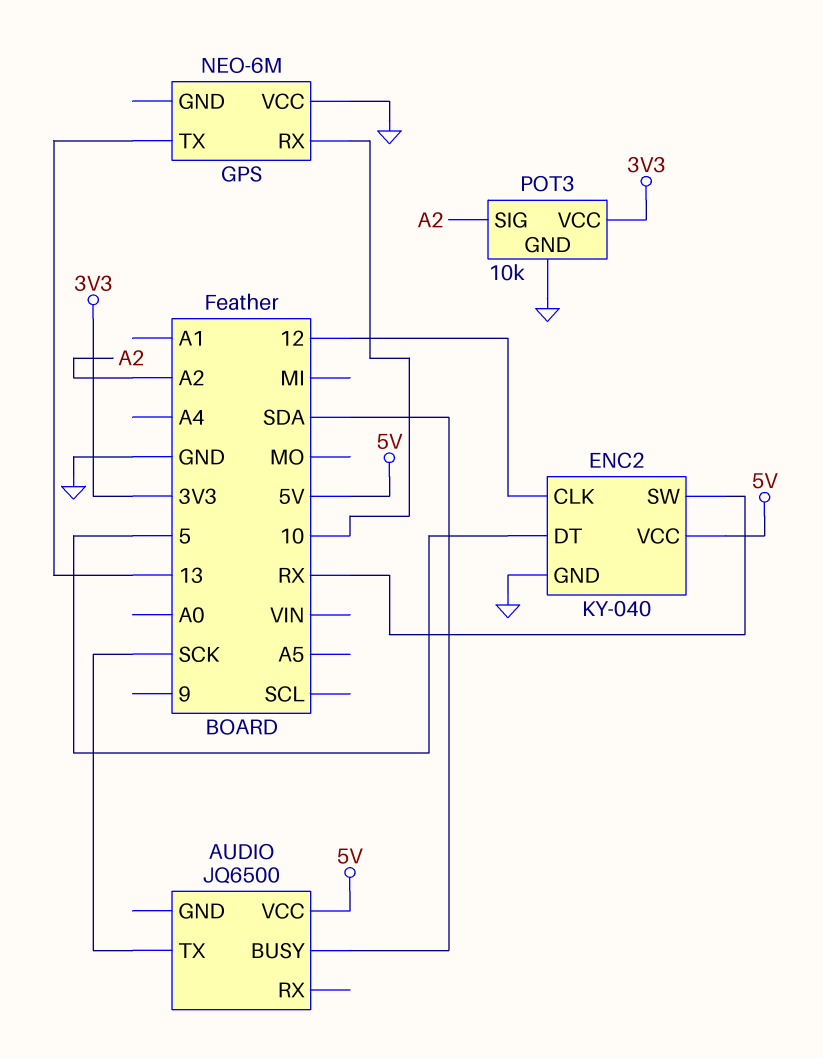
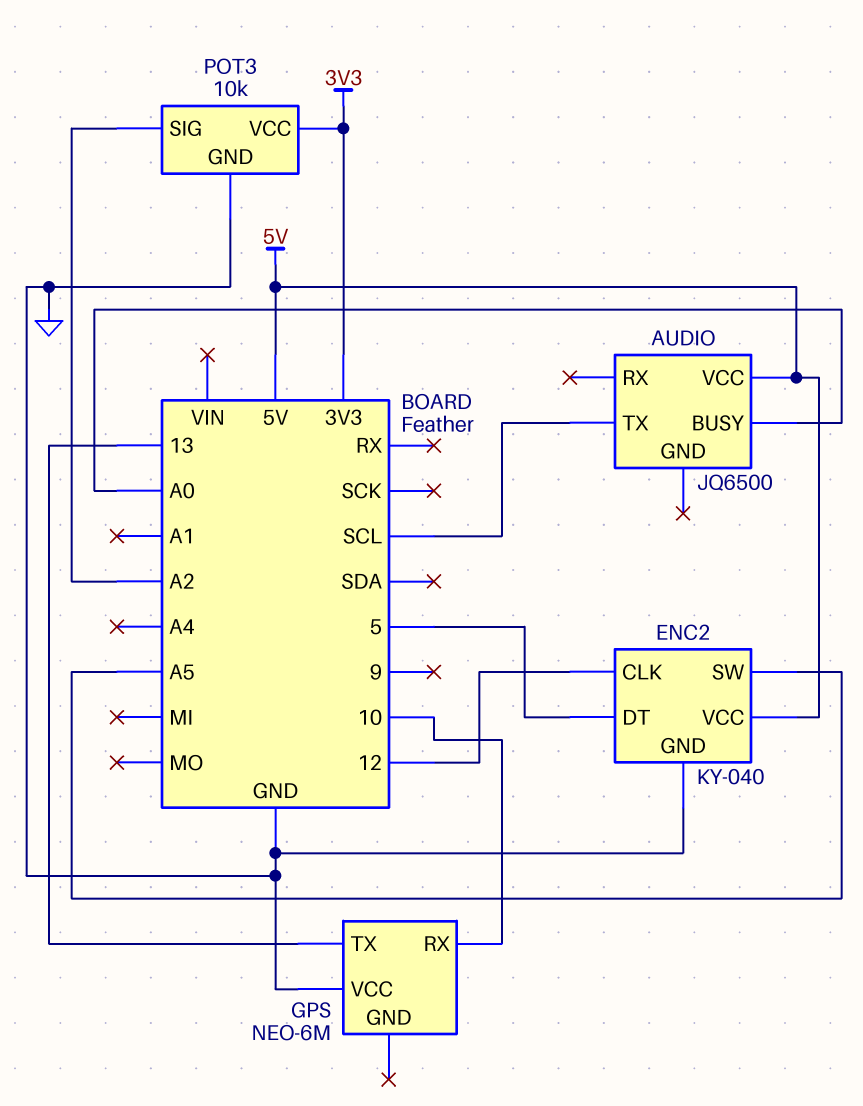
AUDIO pin BUSY: SDA -> A0
AUDIO pin TX: SCK -> SCL
ENC2 pin SW: RX -> A5

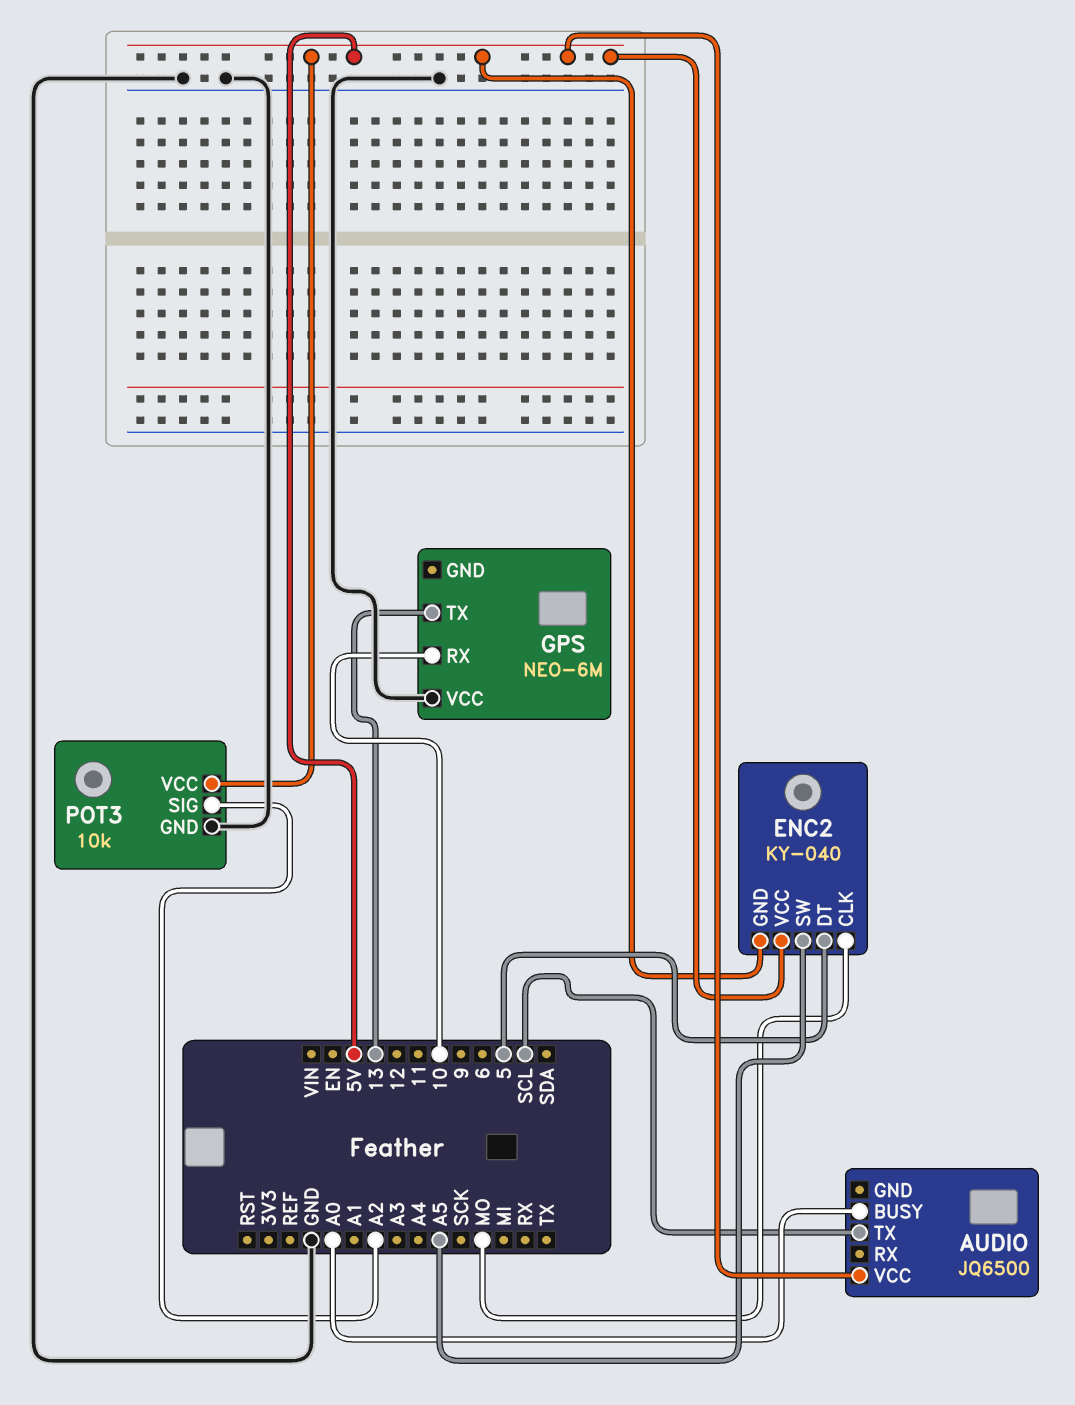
ENC2 pin CLK: 12 -> MO
ENC2 pin GND: GND -> 5V
POT3 pin VCC: 3V3 -> 5V

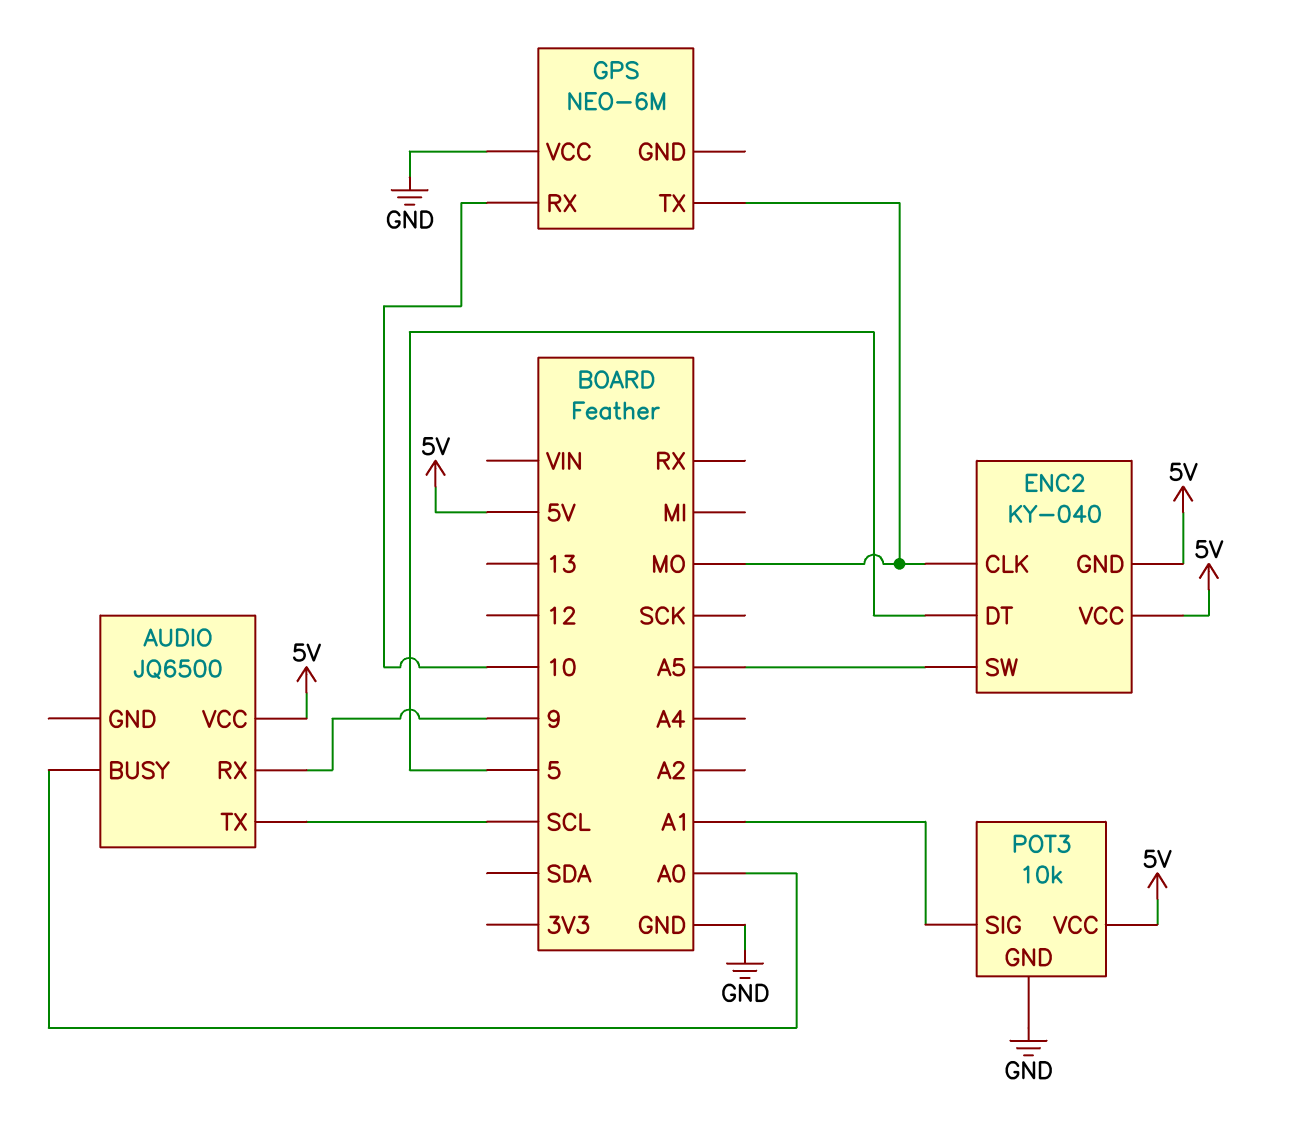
AUDIO pin RX: none -> 9
GPS pin TX: 13 -> MO
POT3 pin SIG: A2 -> A1

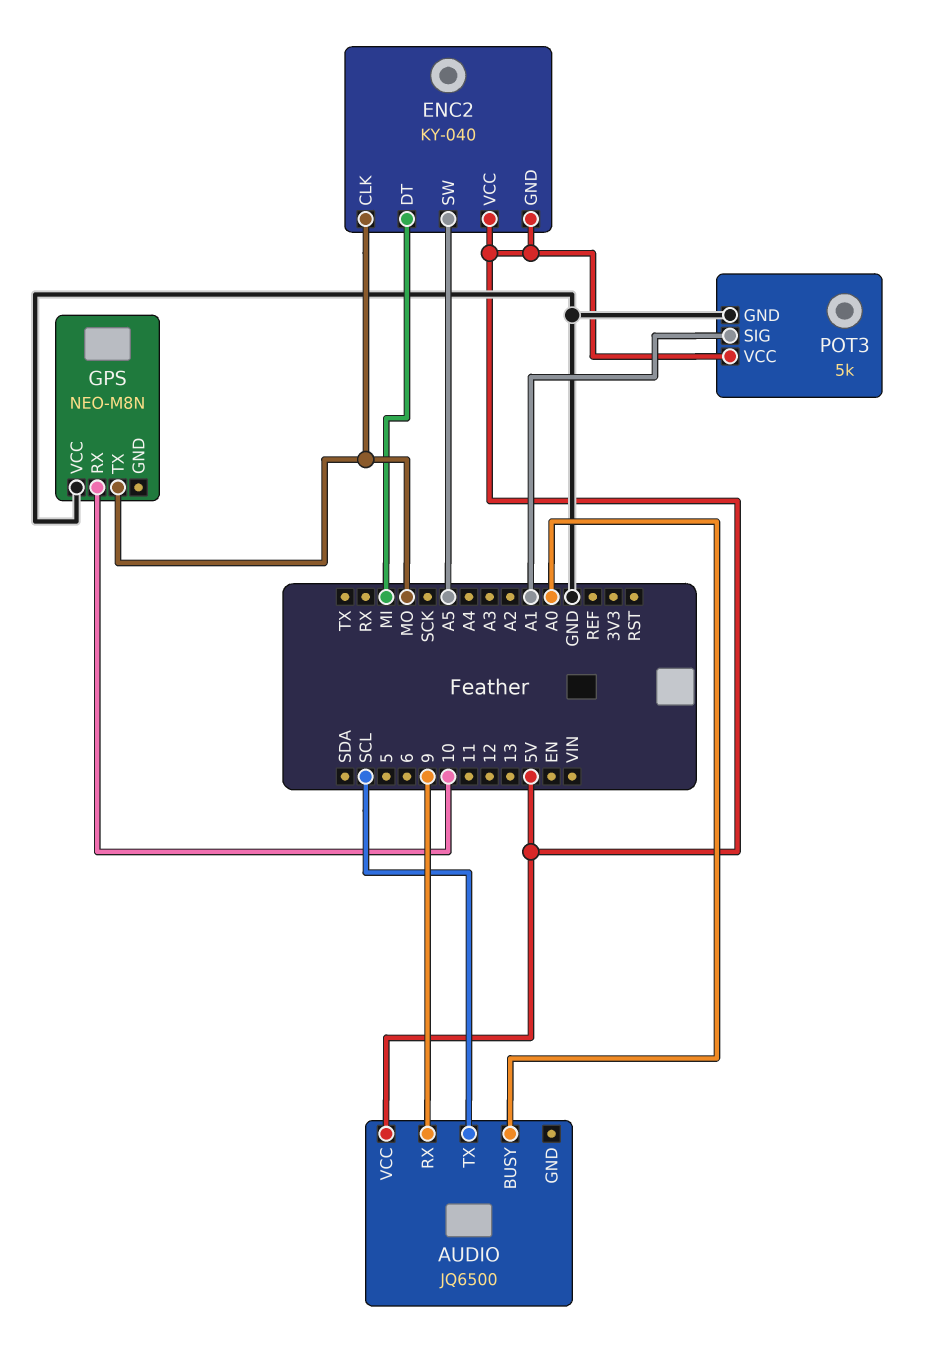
ENC2 pin DT: 5 -> MI
GPS: NEO-6M -> NEO-M8N
POT3: 10k -> 5k

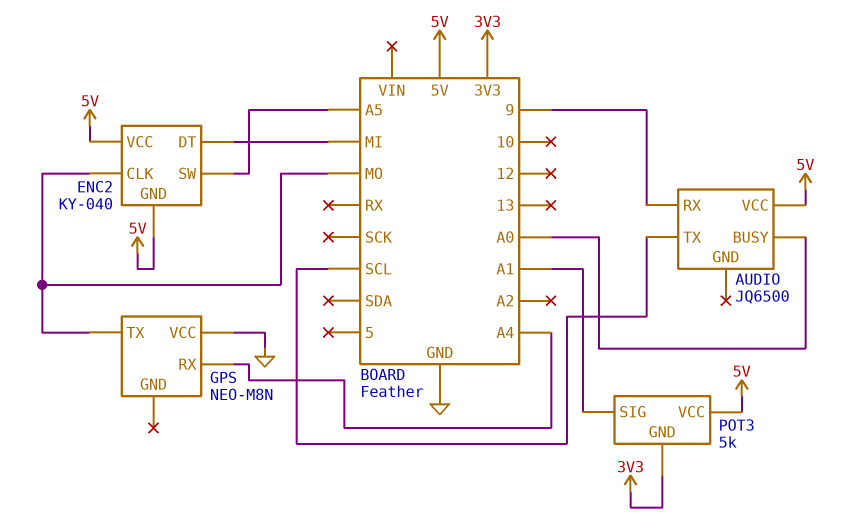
GPS pin RX: 10 -> A4
POT3 pin GND: GND -> 3V3

